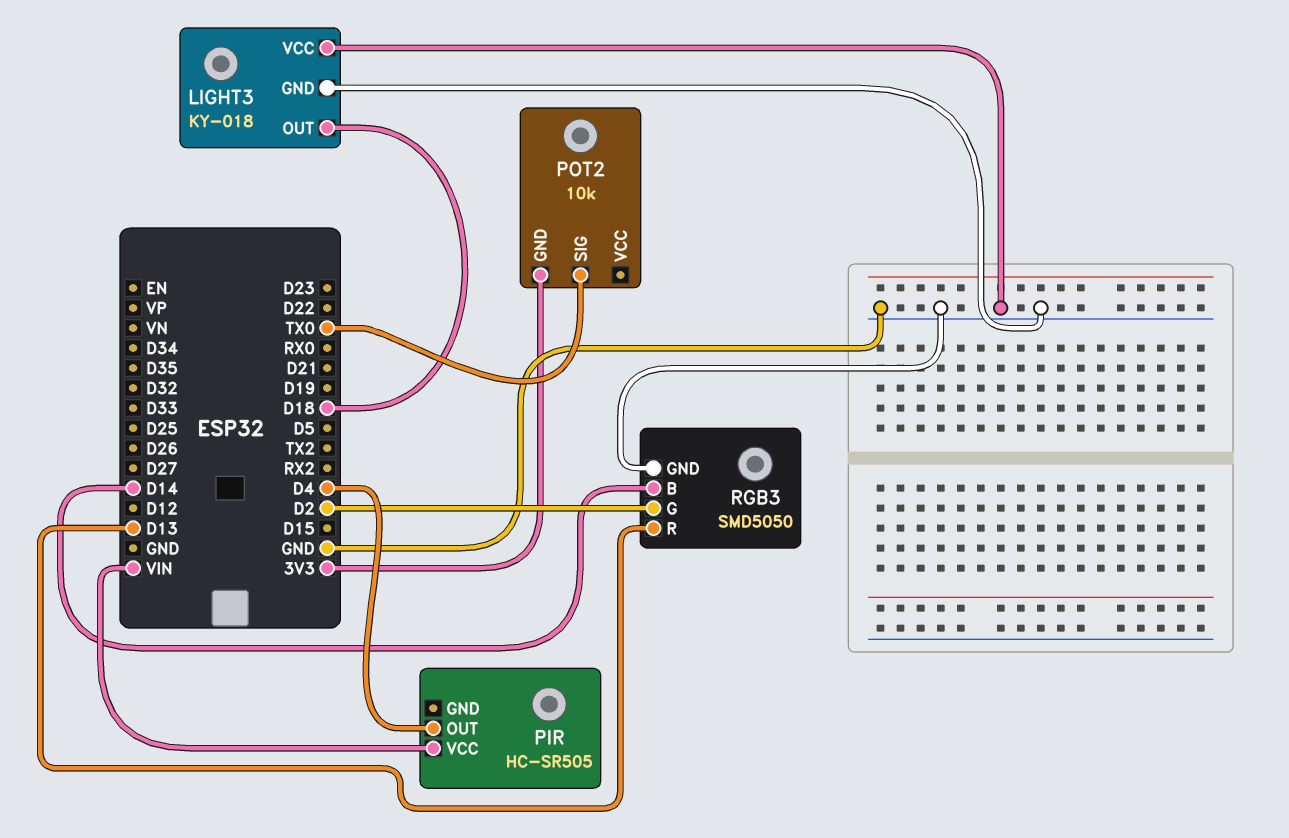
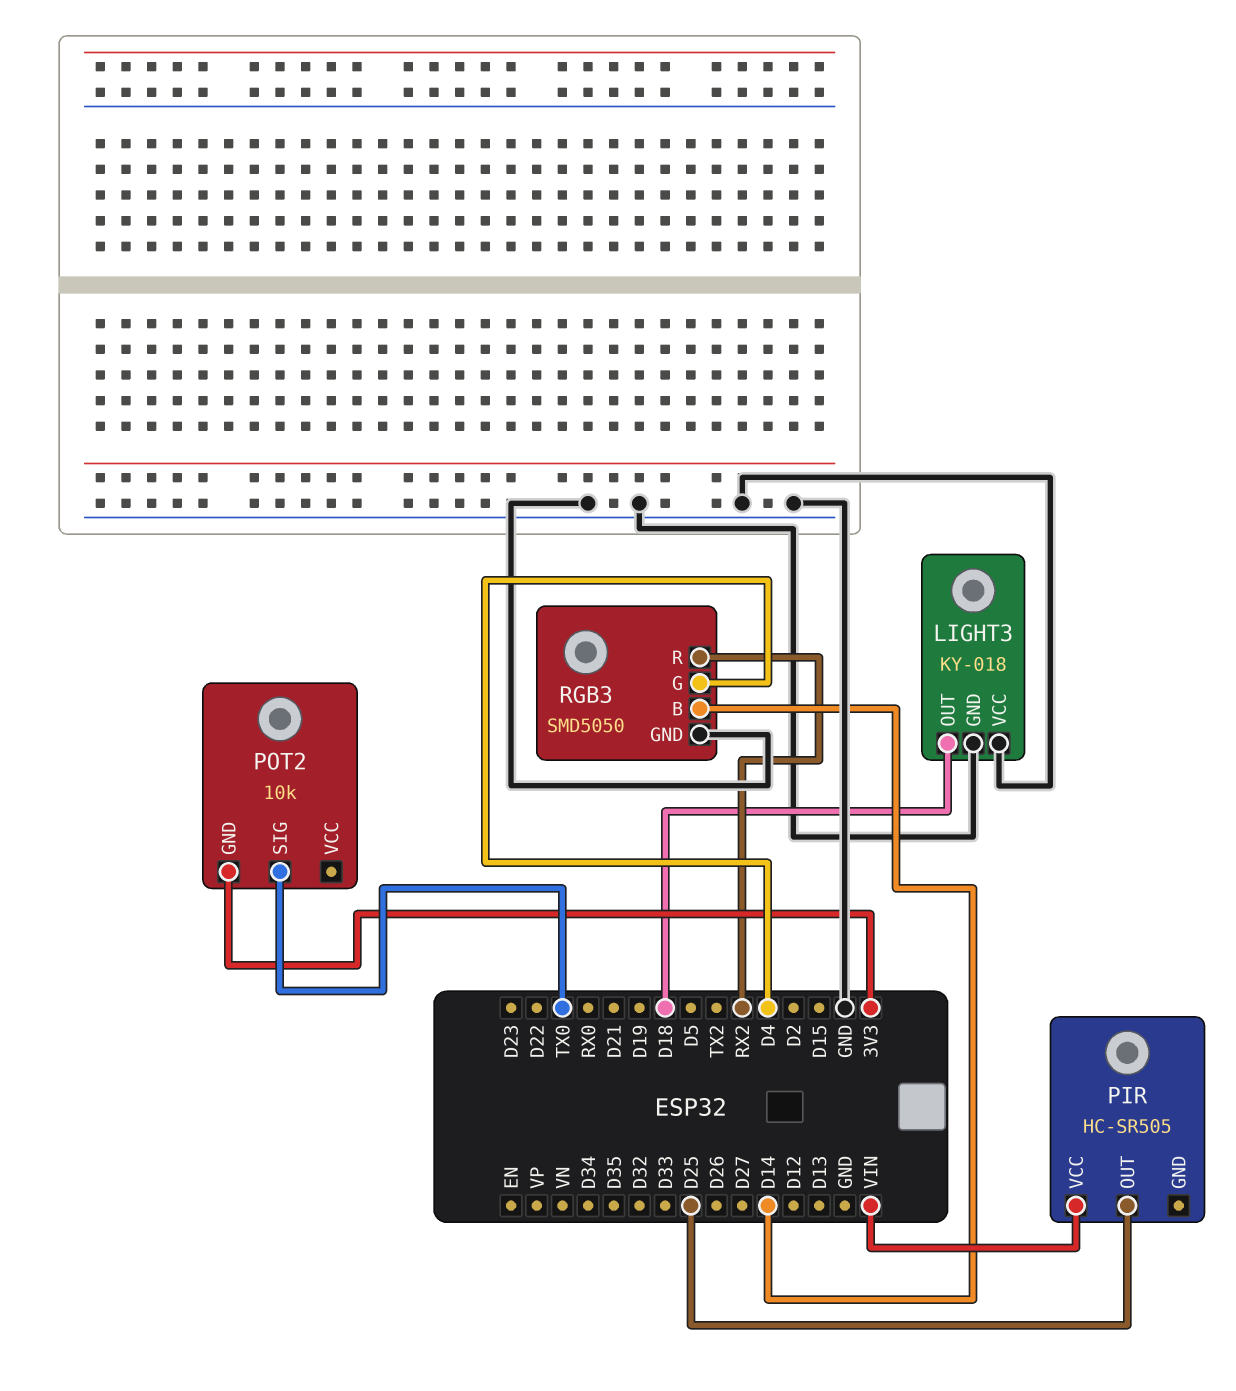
PIR pin OUT: D4 -> D25
RGB3 pin G: D2 -> D4
RGB3 pin R: D13 -> RX2

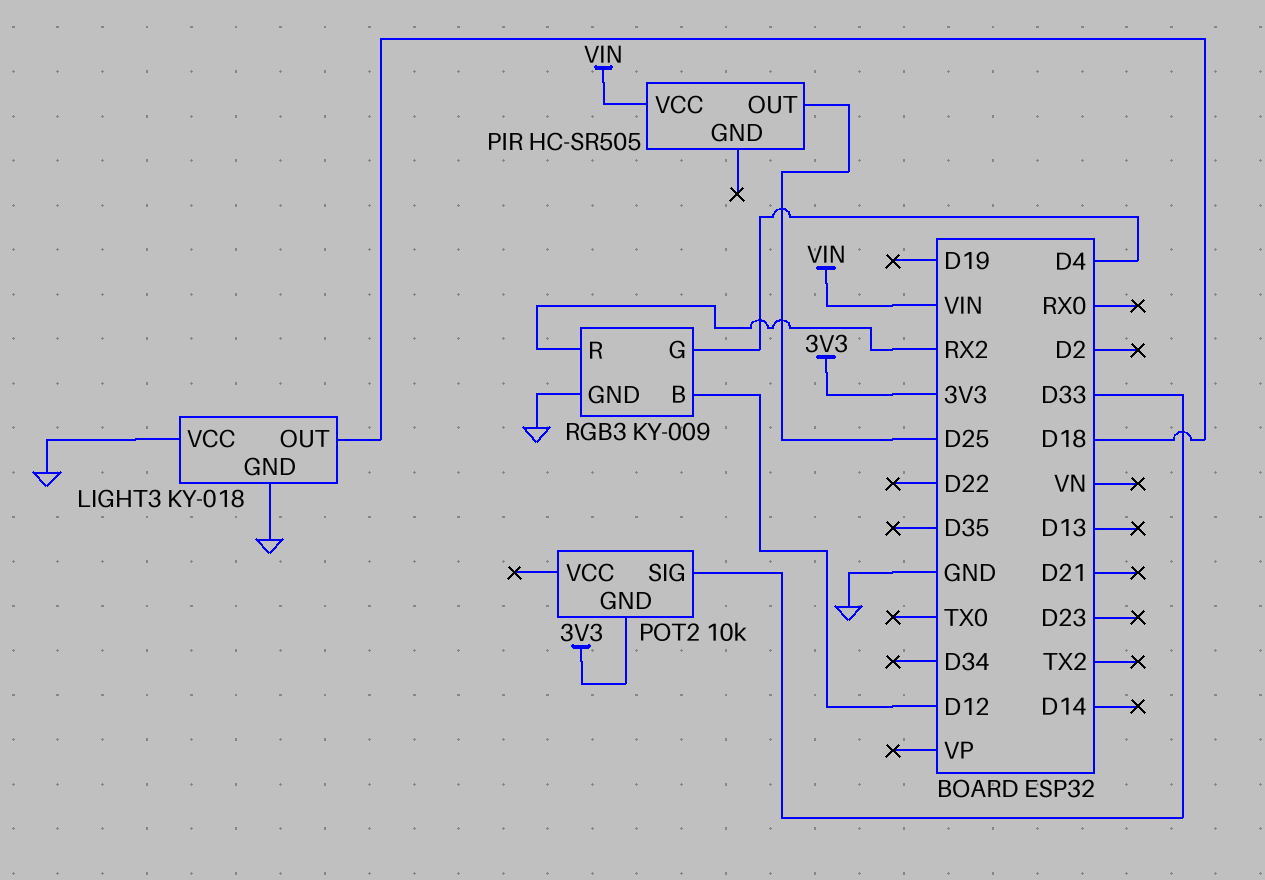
POT2 pin SIG: TX0 -> D33
RGB3: SMD5050 -> KY-009
RGB3 pin B: D14 -> D12

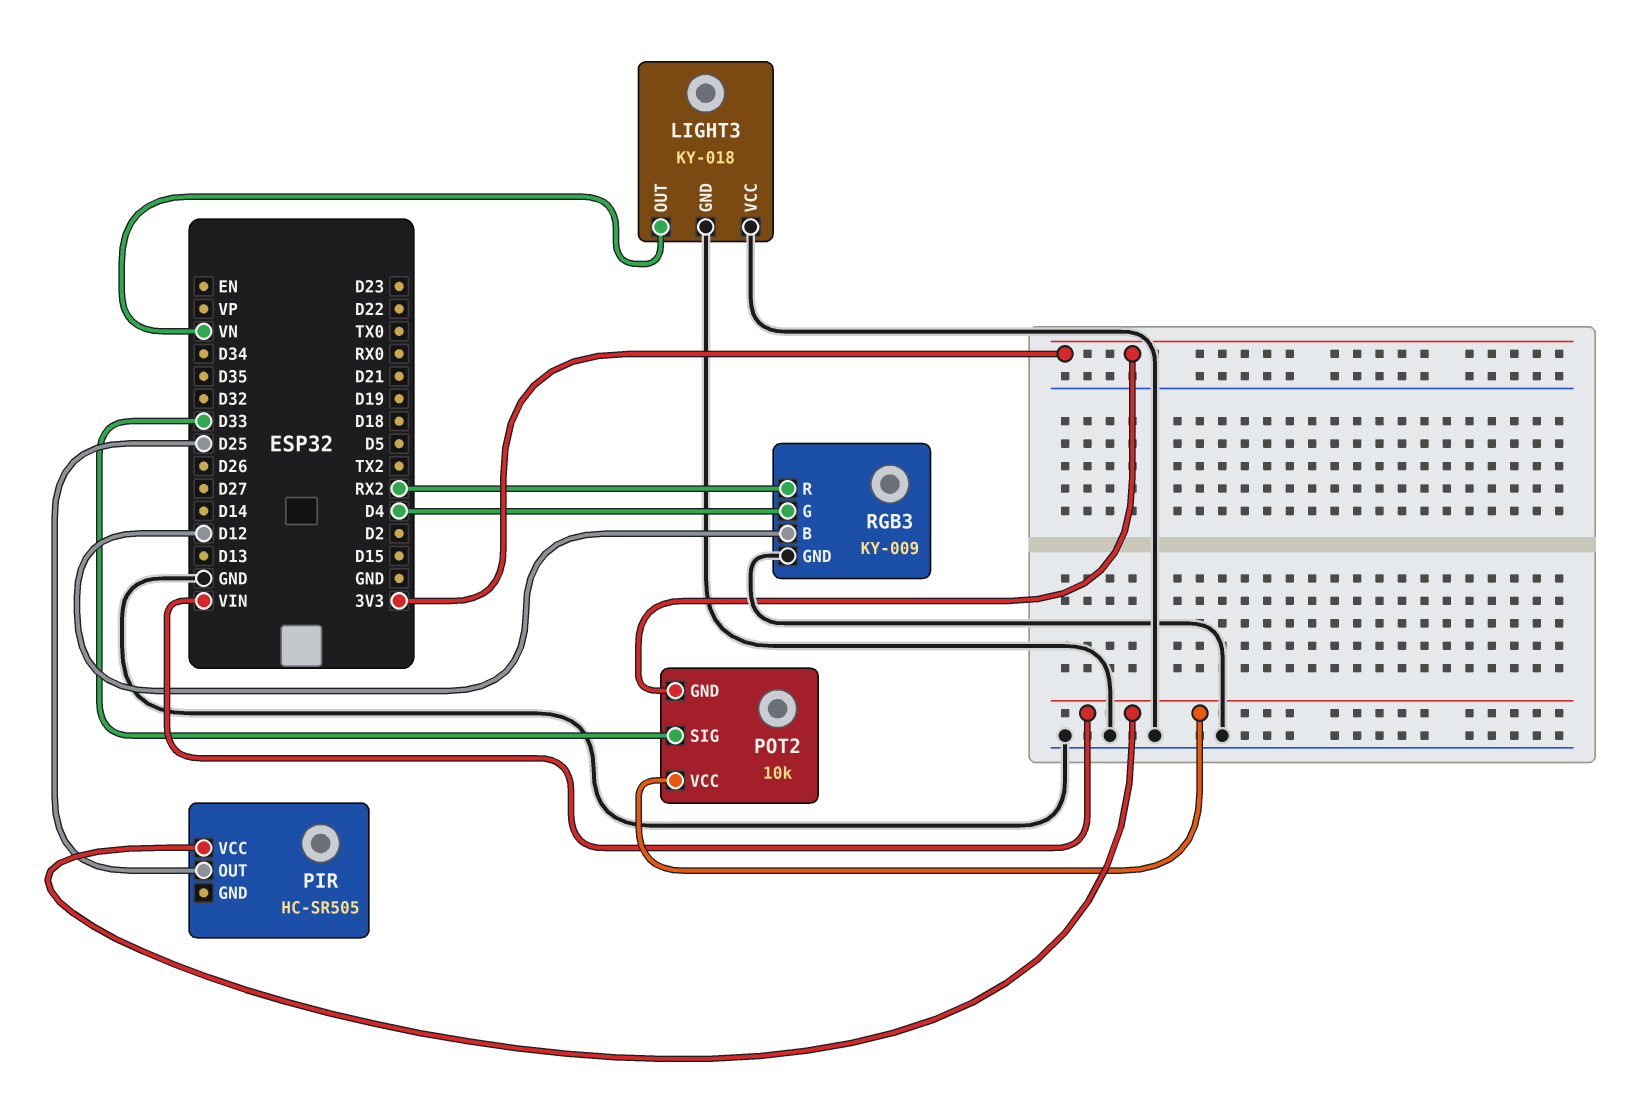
LIGHT3 pin OUT: D18 -> VN
POT2 pin VCC: none -> VIN

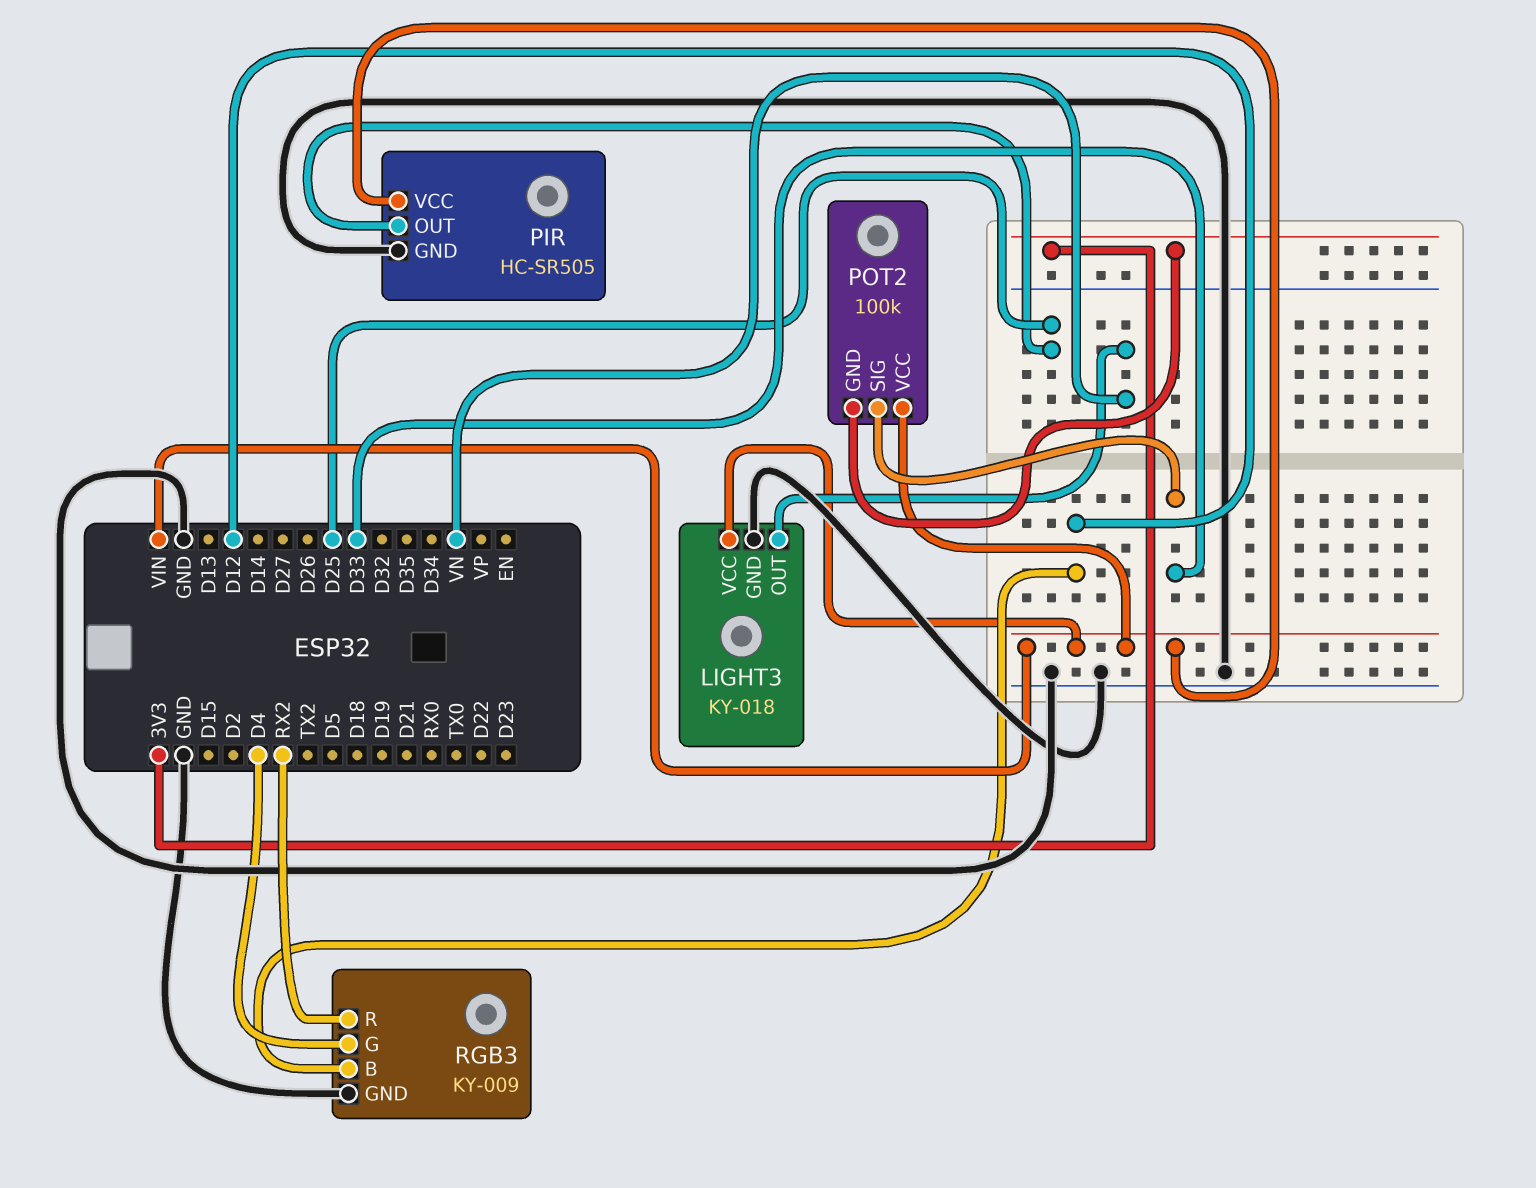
LIGHT3 pin VCC: GND -> VIN
PIR pin GND: none -> GND
POT2: 10k -> 100k

